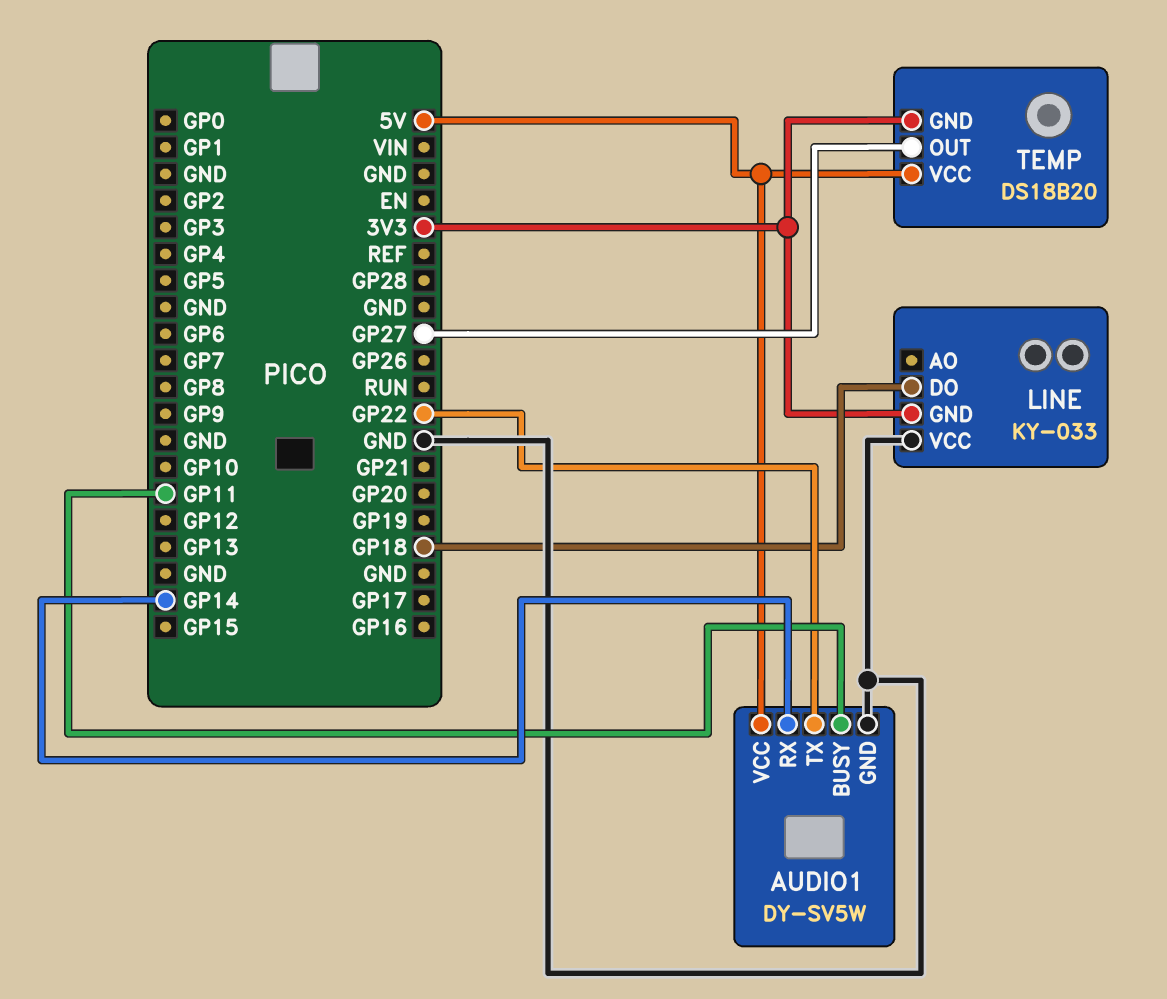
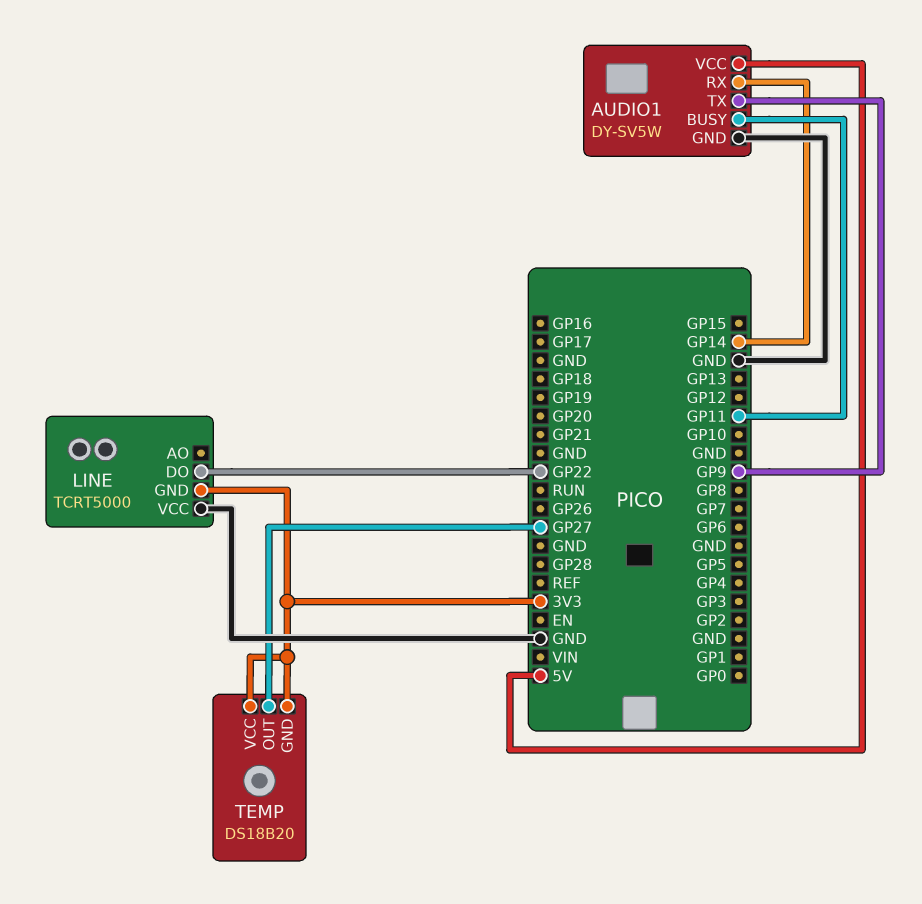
AUDIO1 pin TX: GP22 -> GP9
LINE: KY-033 -> TCRT5000
LINE pin DO: GP18 -> GP22
TEMP pin VCC: 5V -> 3V3

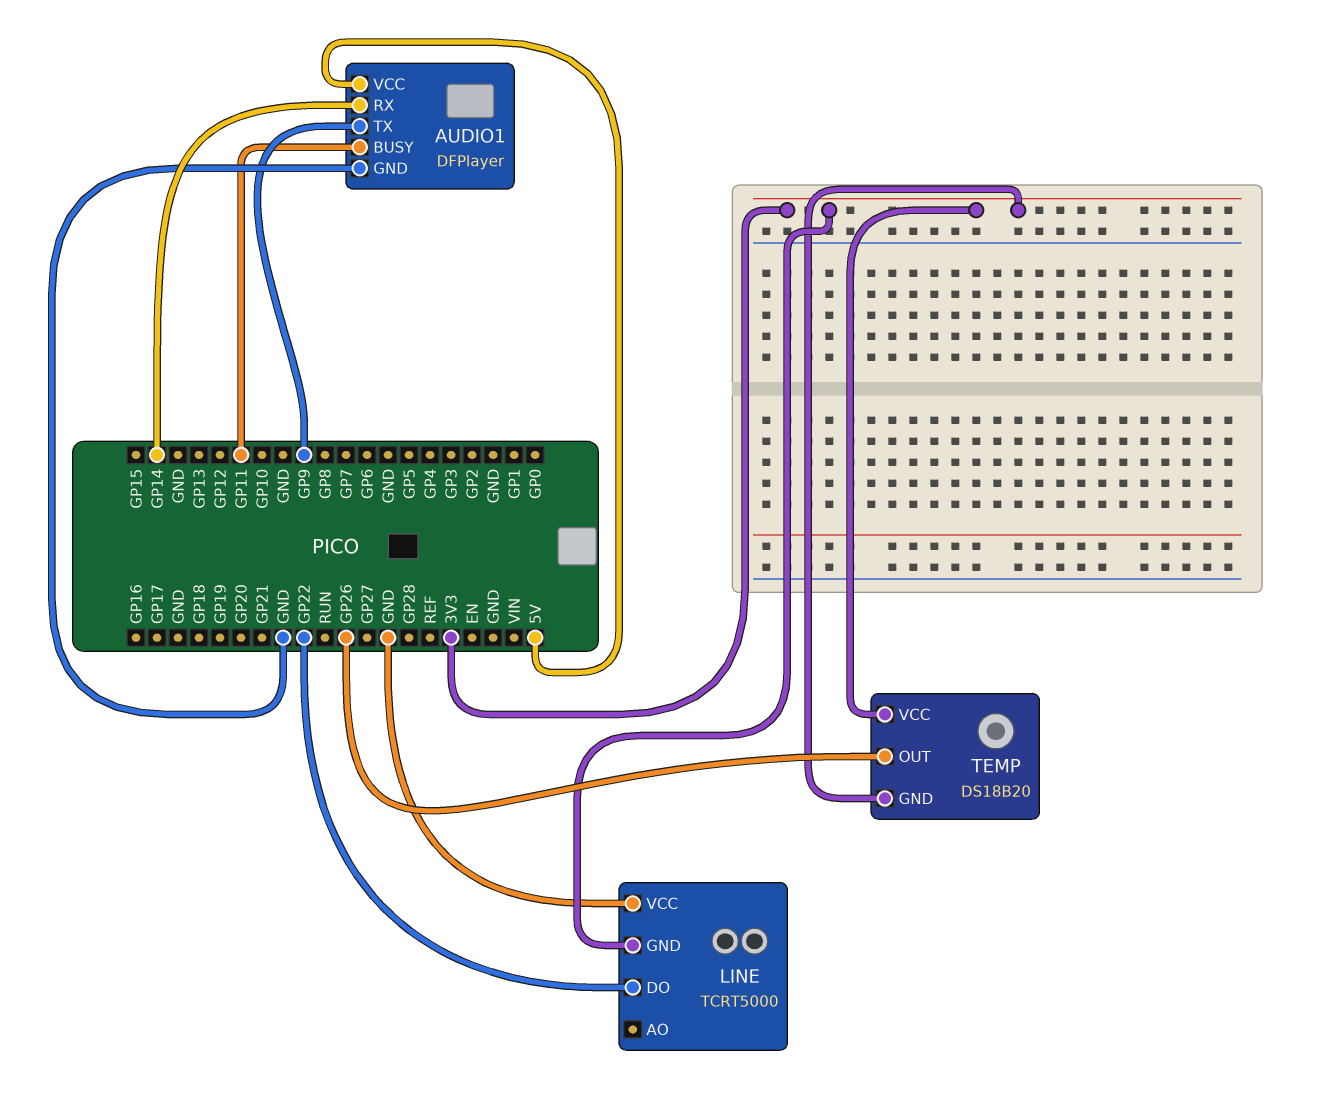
AUDIO1: DY-SV5W -> DFPlayer
TEMP pin OUT: GP27 -> GP26

